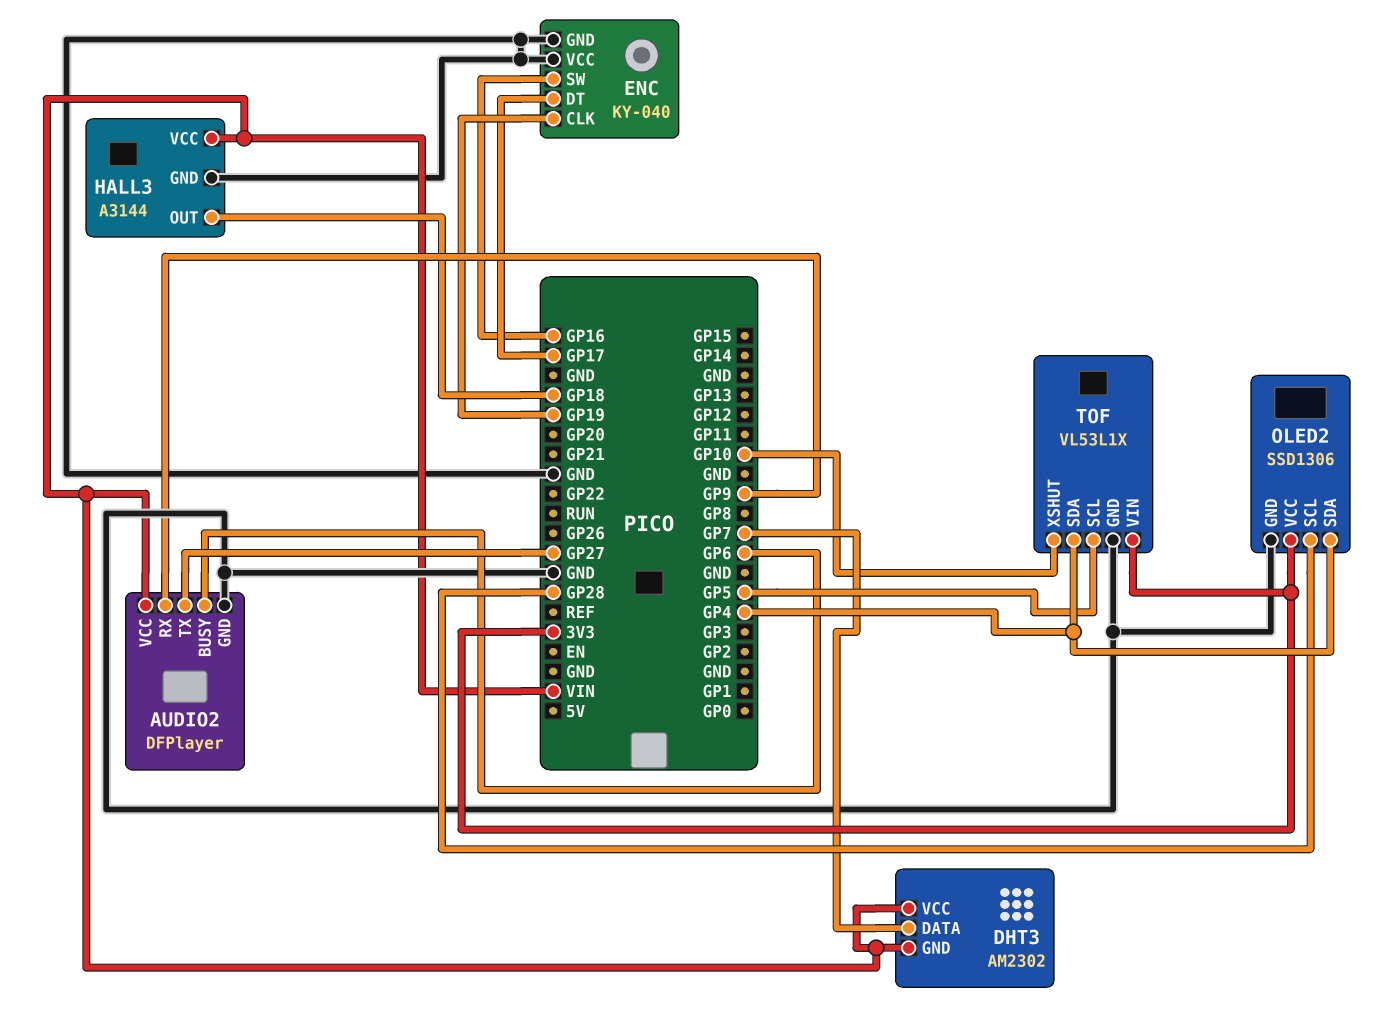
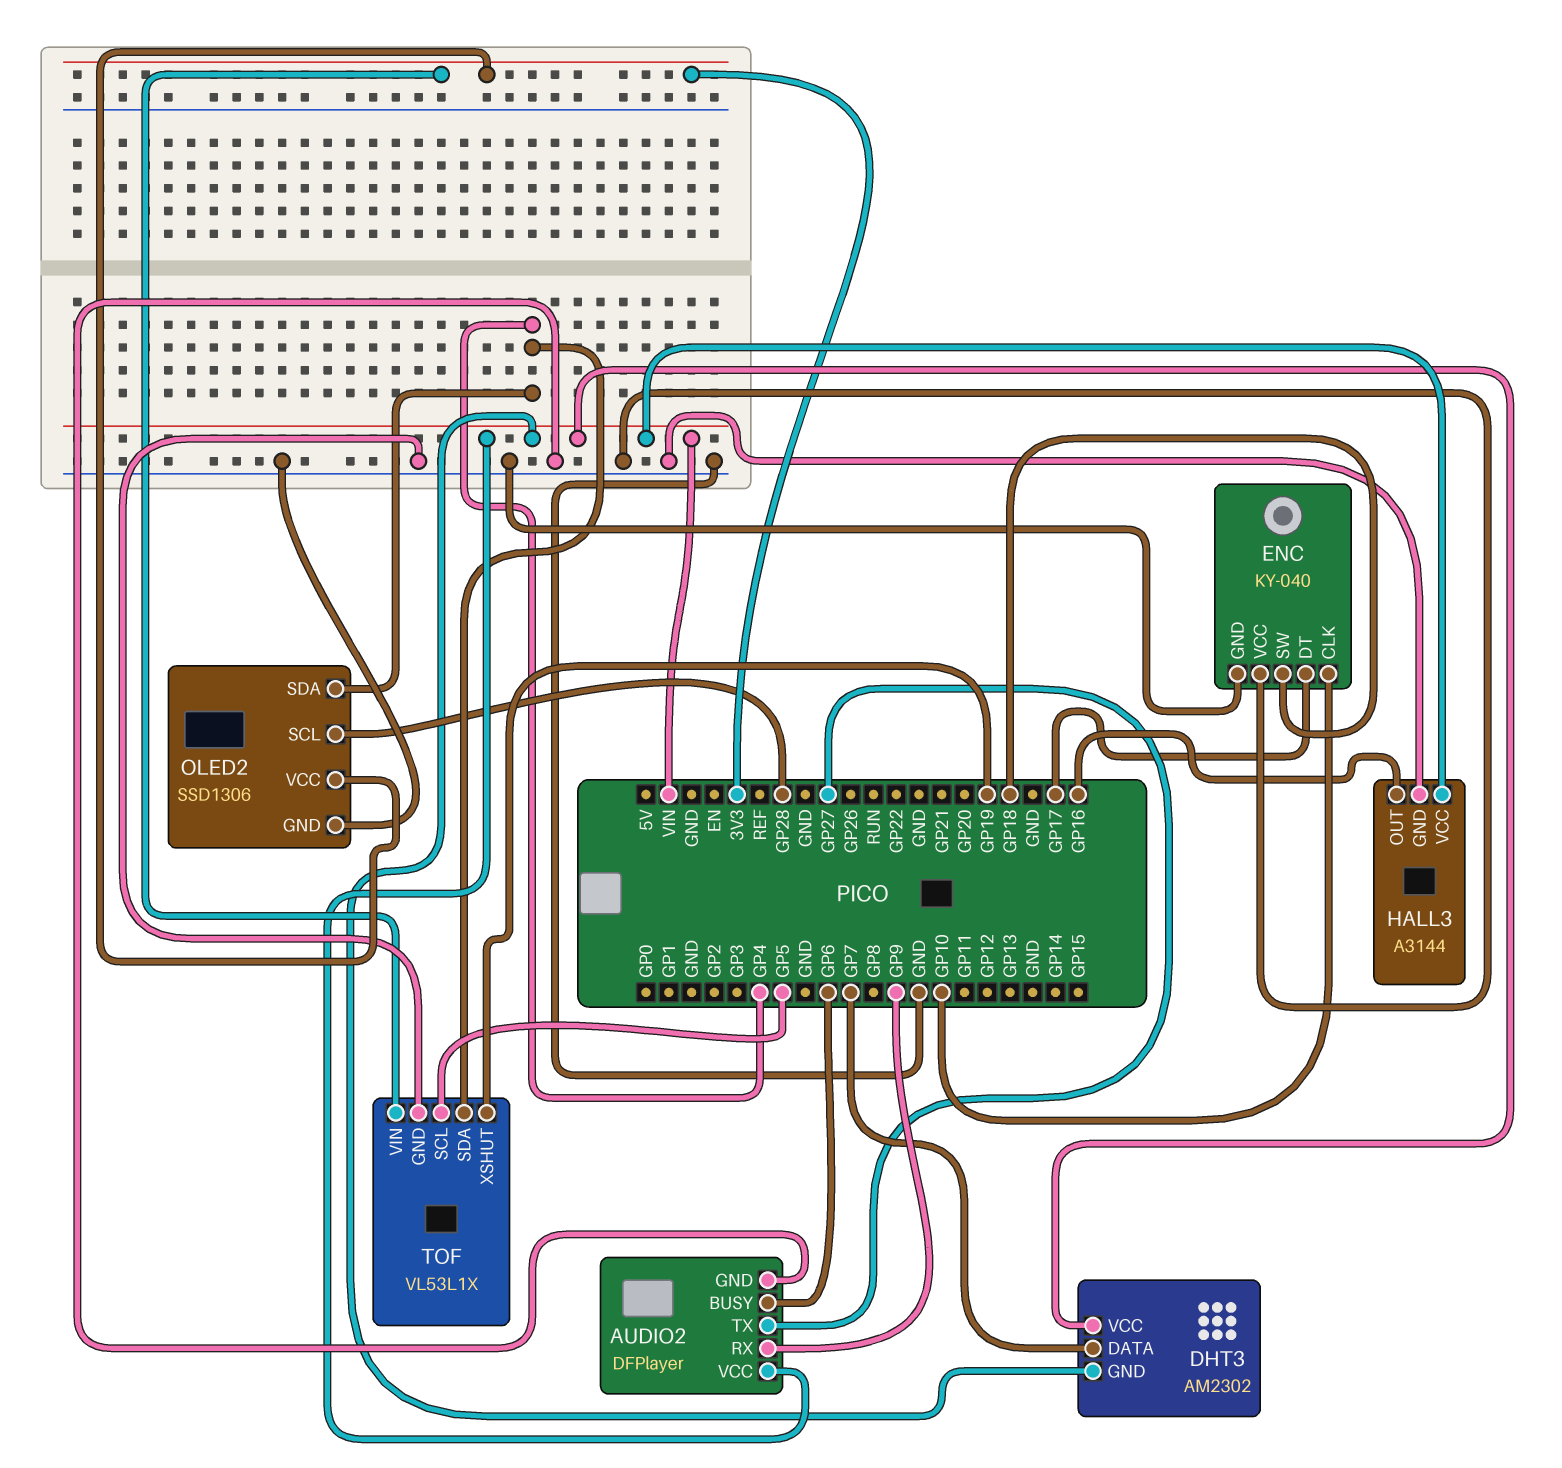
ENC pin CLK: GP19 -> GP10
ENC pin SW: GP16 -> GP18
HALL3 pin OUT: GP18 -> GP16
TOF pin XSHUT: GP10 -> GP19

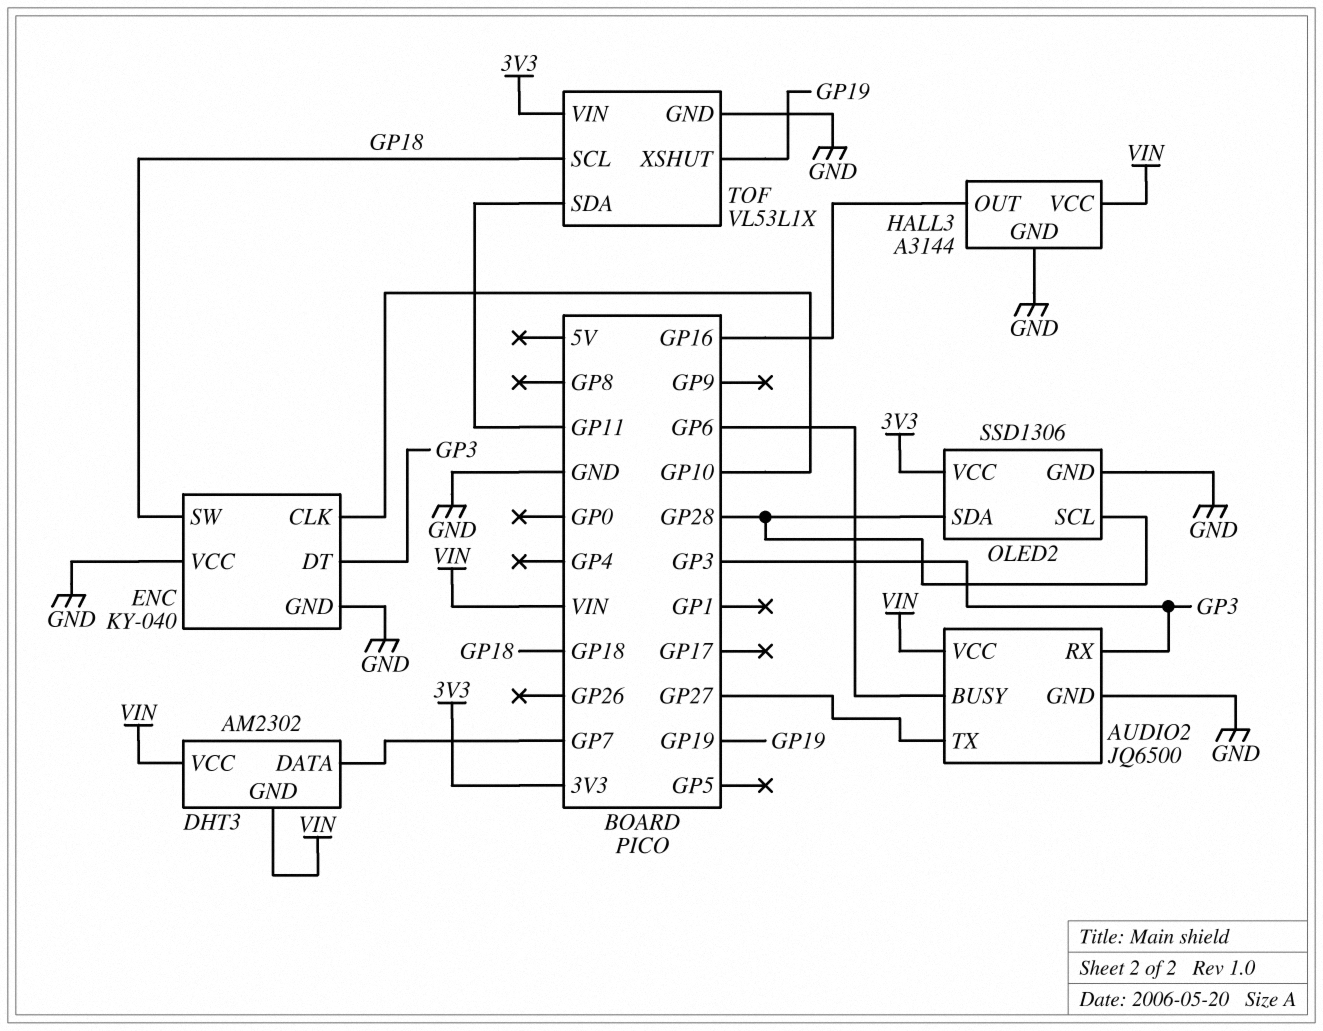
AUDIO2: DFPlayer -> JQ6500
AUDIO2 pin RX: GP9 -> GP3
ENC pin DT: GP17 -> GP3
OLED2 pin SDA: GP4 -> GP28
TOF pin SCL: GP5 -> GP18
TOF pin SDA: GP4 -> GP11

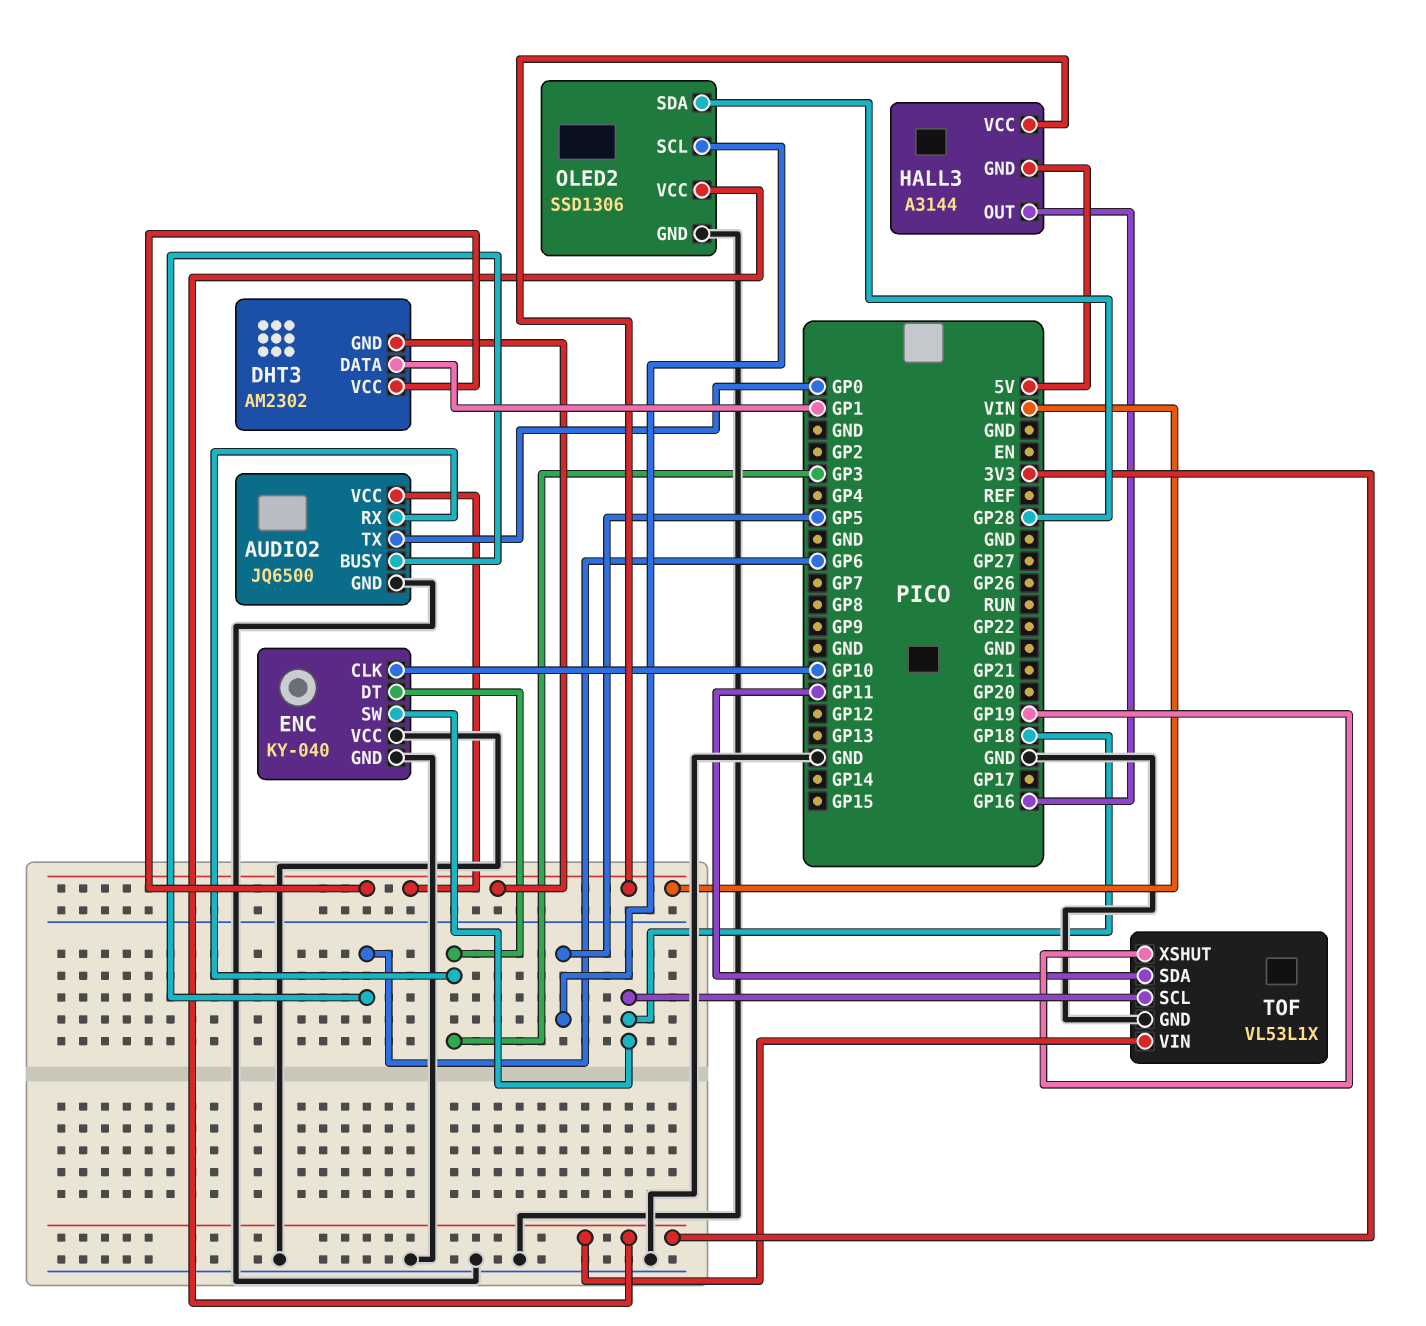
AUDIO2 pin TX: GP27 -> GP0
DHT3 pin DATA: GP7 -> GP1
HALL3 pin GND: GND -> 5V
OLED2 pin SCL: GP28 -> GP5

